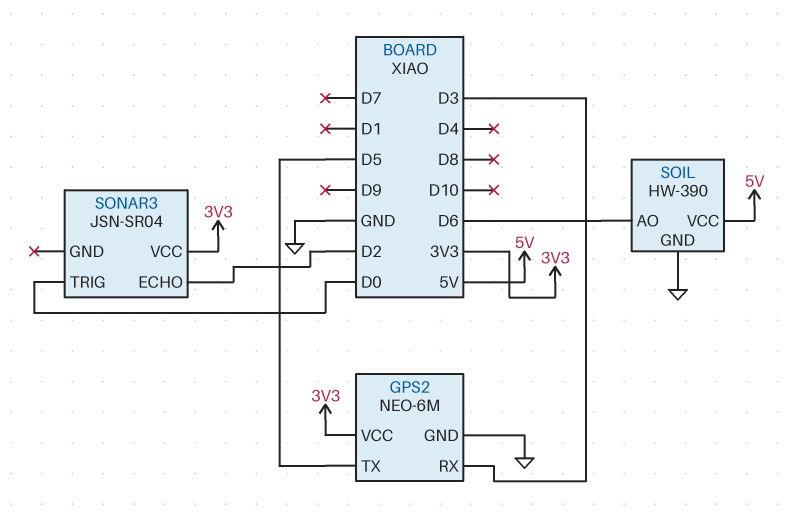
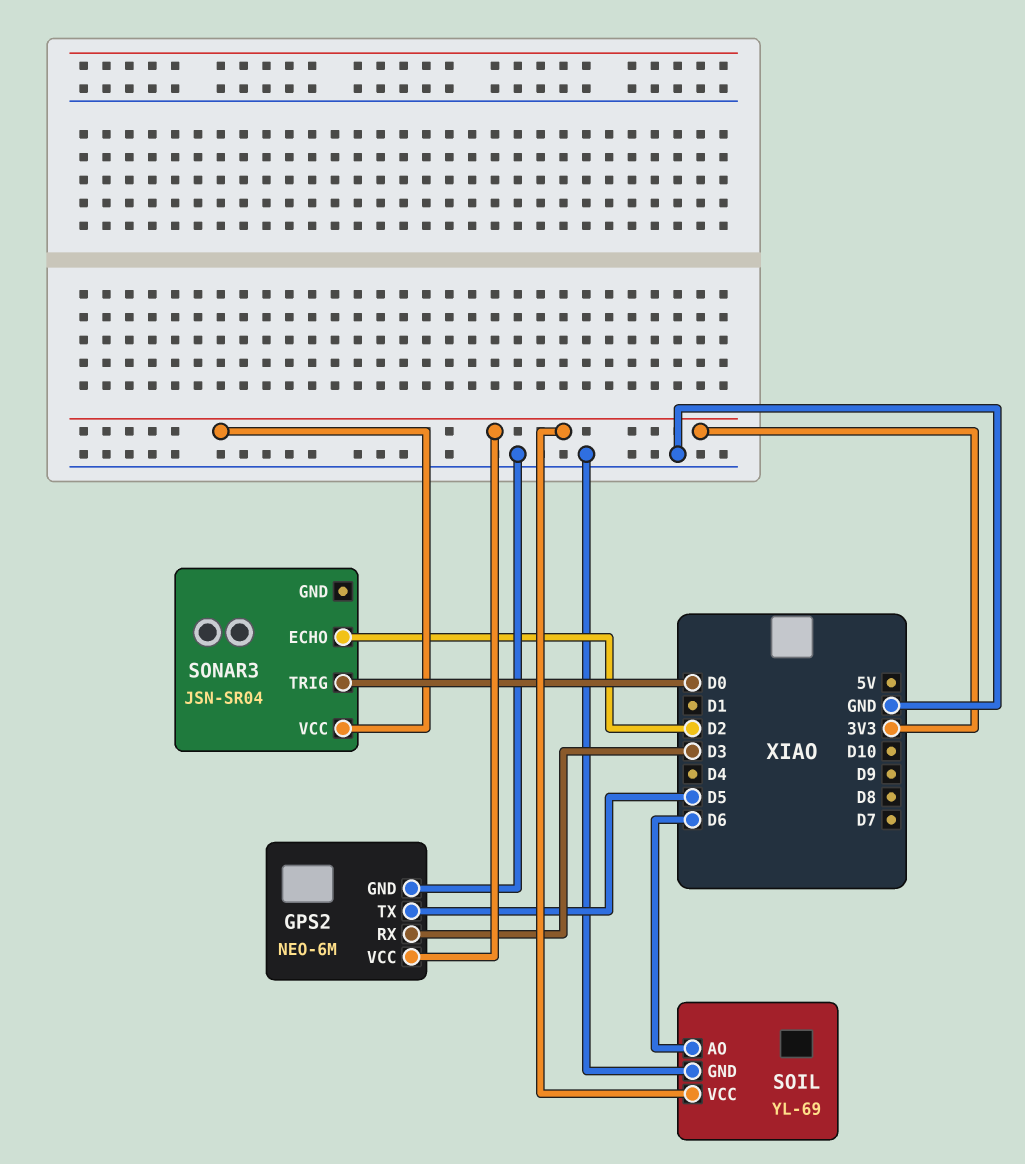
SOIL: HW-390 -> YL-69
SOIL pin VCC: 5V -> 3V3

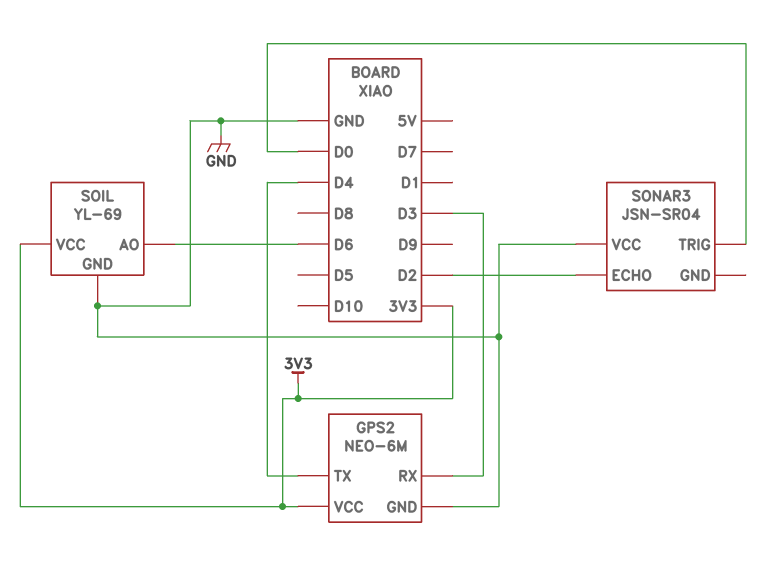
GPS2 pin TX: D5 -> D4
SONAR3 pin VCC: 3V3 -> GND

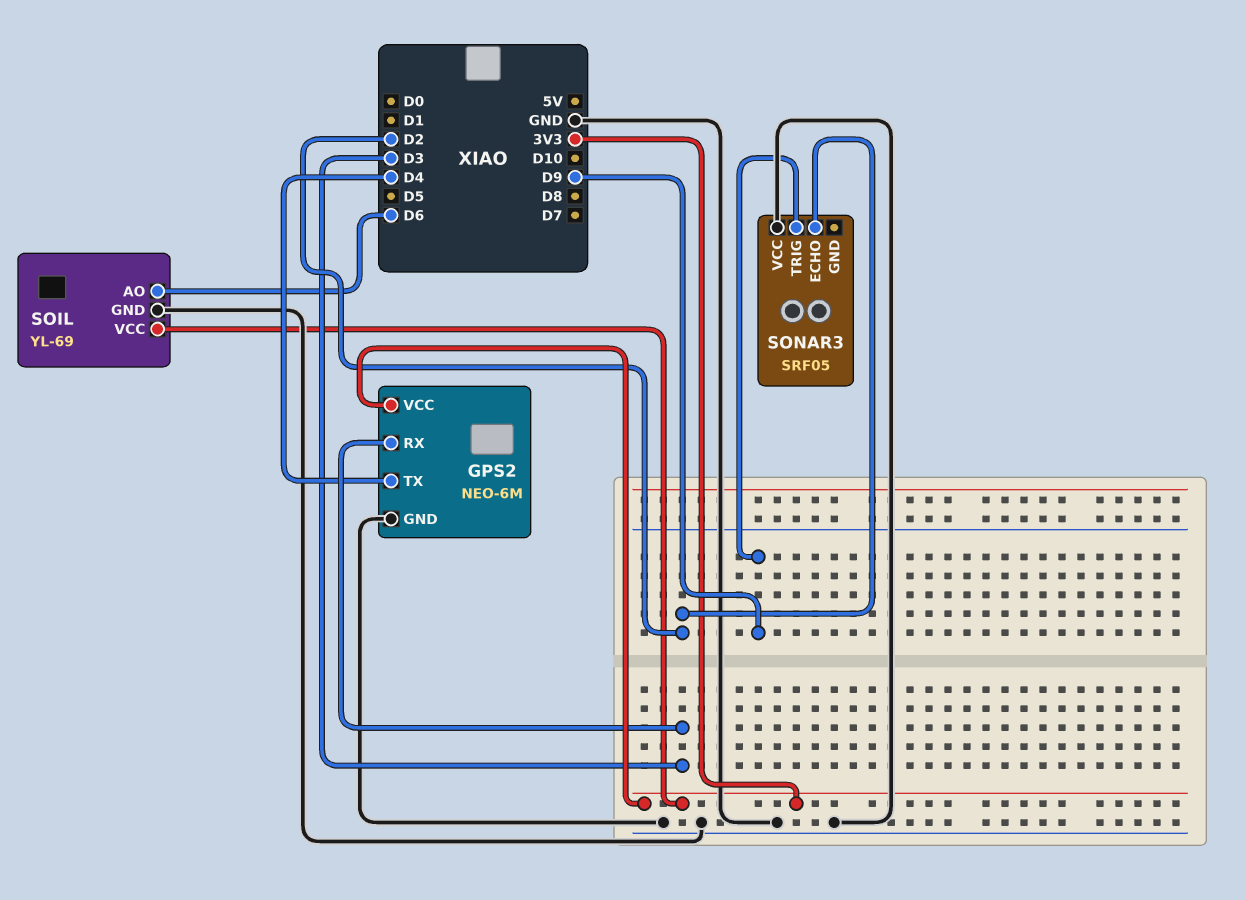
SONAR3: JSN-SR04 -> SRF05
SONAR3 pin TRIG: D0 -> D9

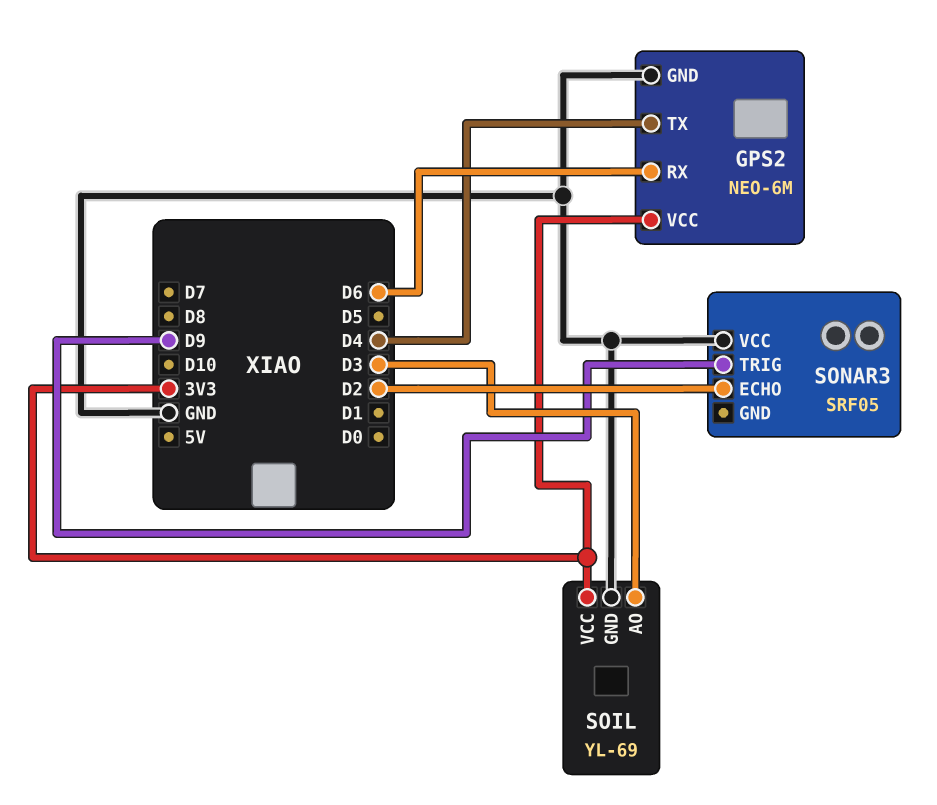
GPS2 pin RX: D3 -> D6
SOIL pin AO: D6 -> D3

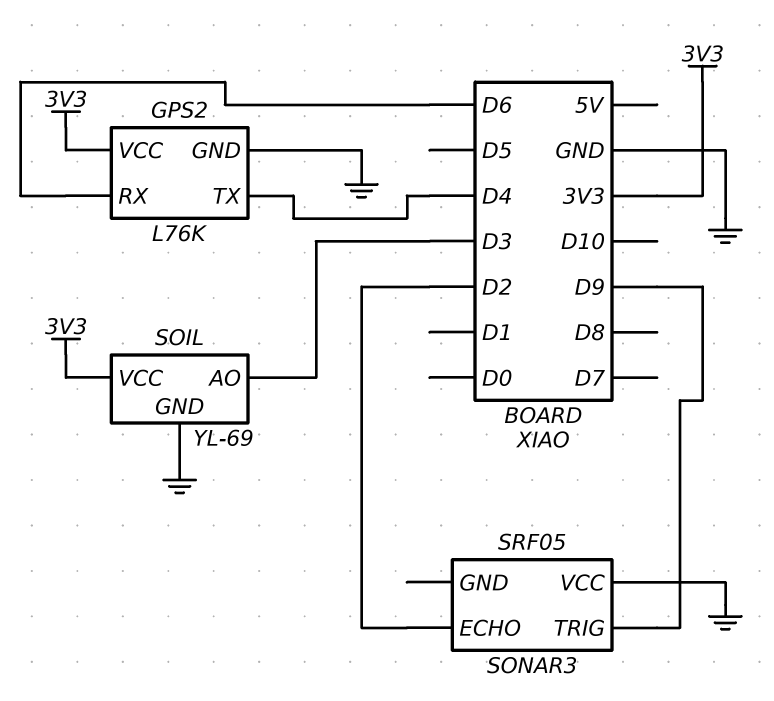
GPS2: NEO-6M -> L76K

